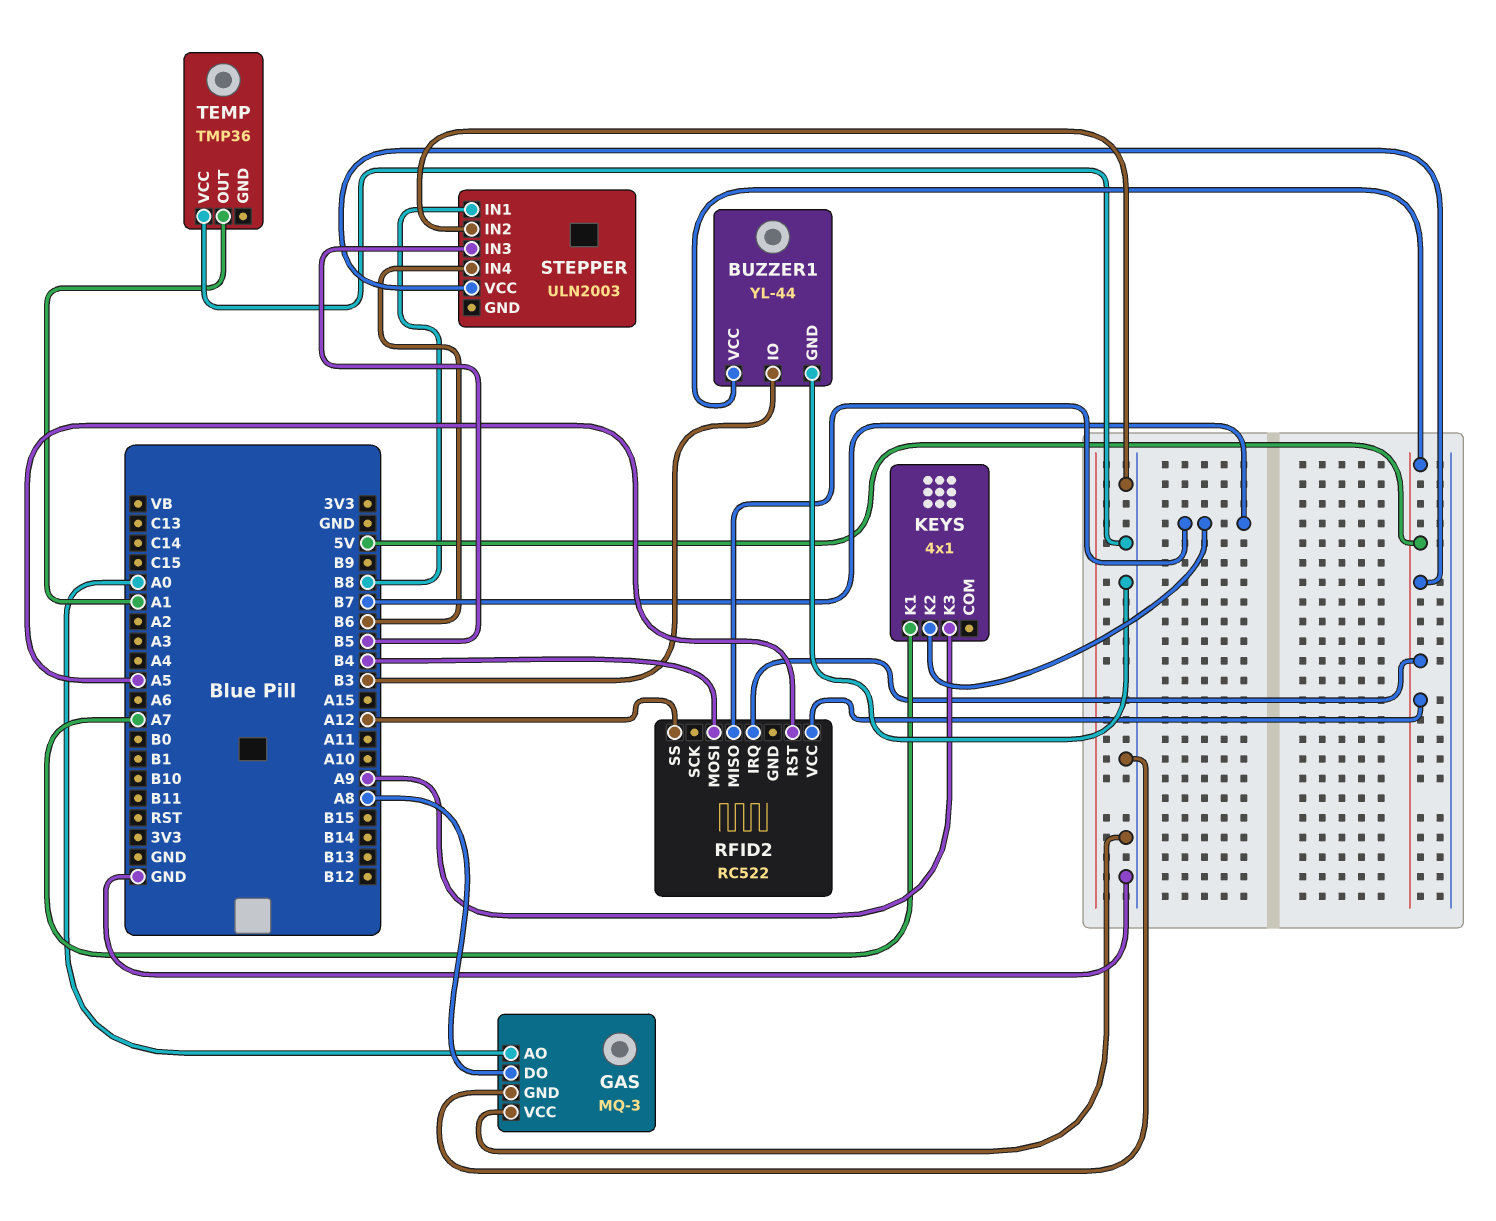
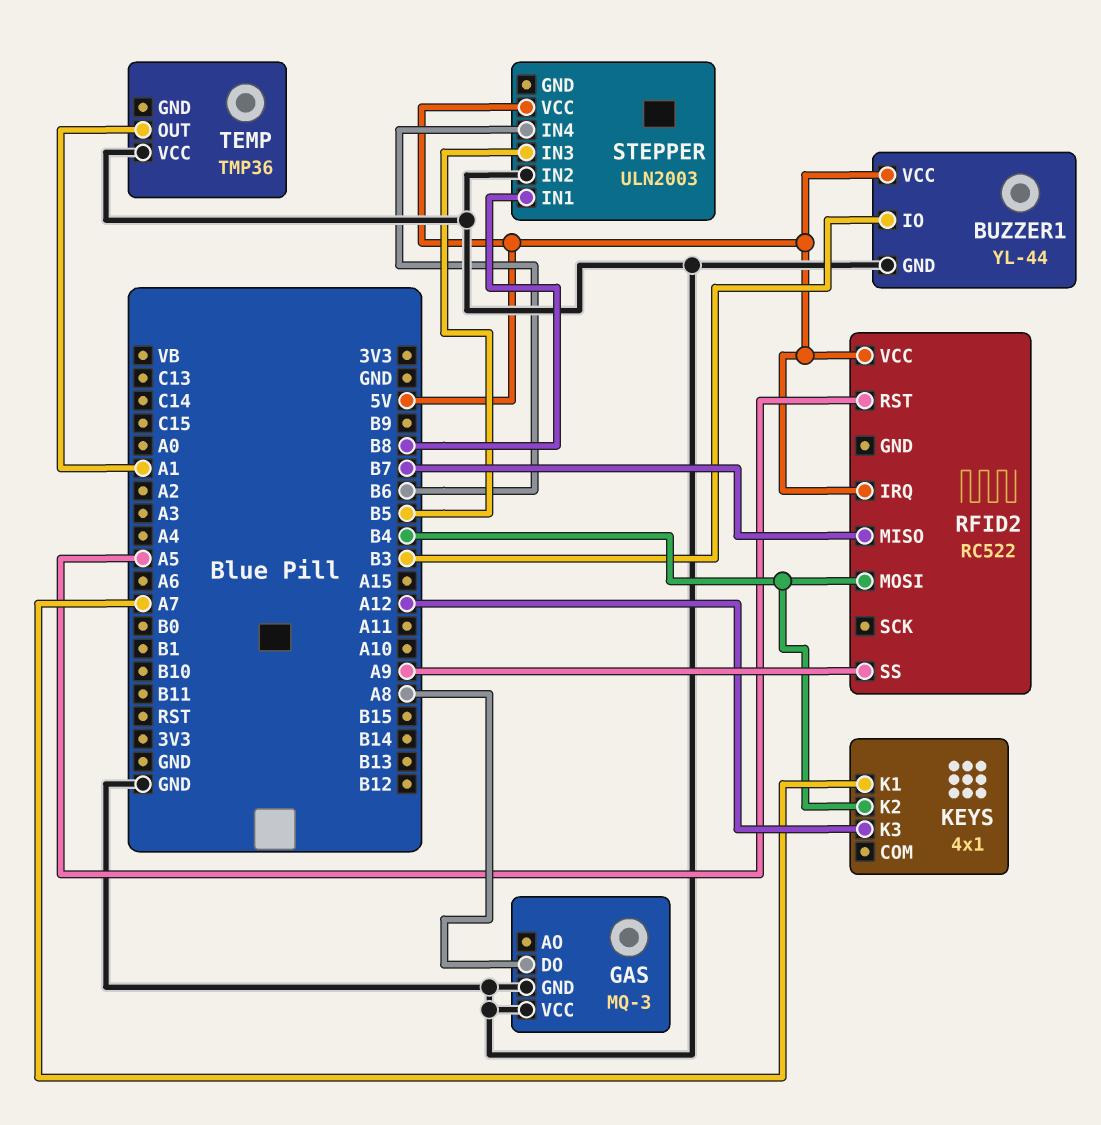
GAS pin AO: A0 -> none
KEYS pin K2: B7 -> B4
KEYS pin K3: A9 -> A12
RFID2 pin SS: A12 -> A9

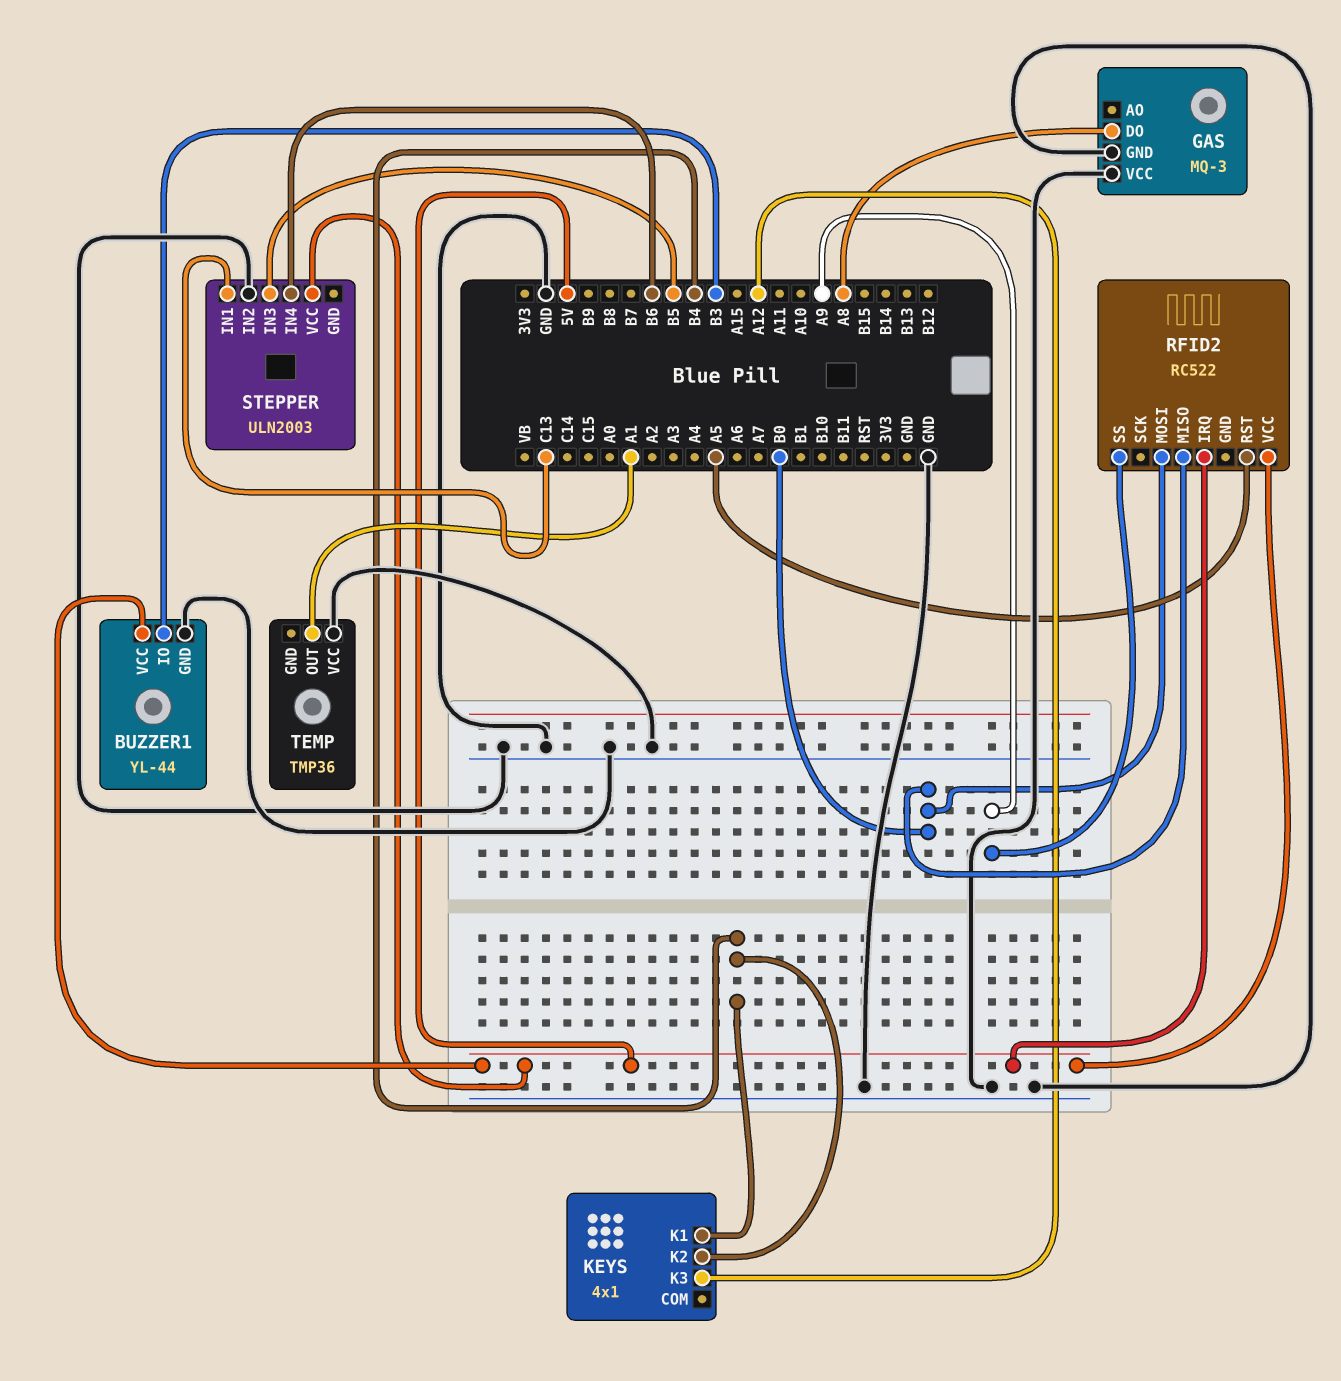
KEYS pin K1: A7 -> B4
RFID2 pin MISO: B7 -> B0
RFID2 pin MOSI: B4 -> B0
STEPPER pin IN1: B8 -> C13

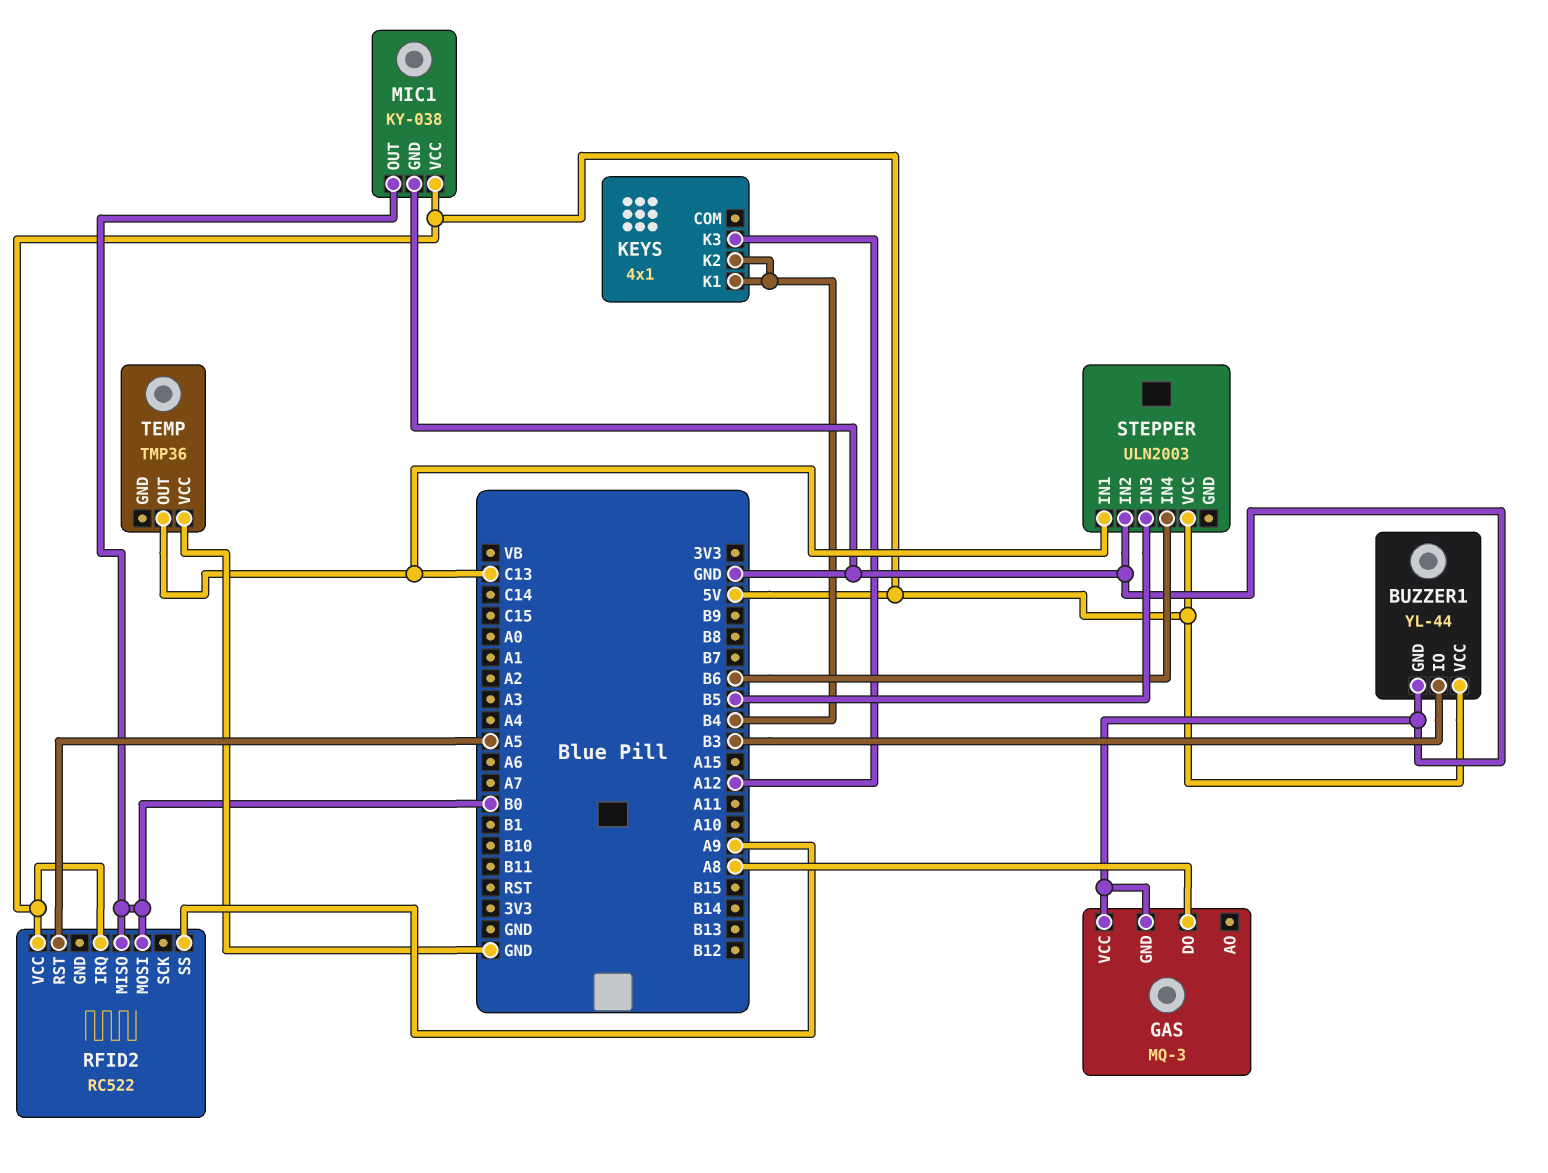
MIC1: none -> KY-038
MIC1 pin GND: none -> GND
MIC1 pin OUT: none -> B0
MIC1 pin VCC: none -> 5V
TEMP pin OUT: A1 -> C13

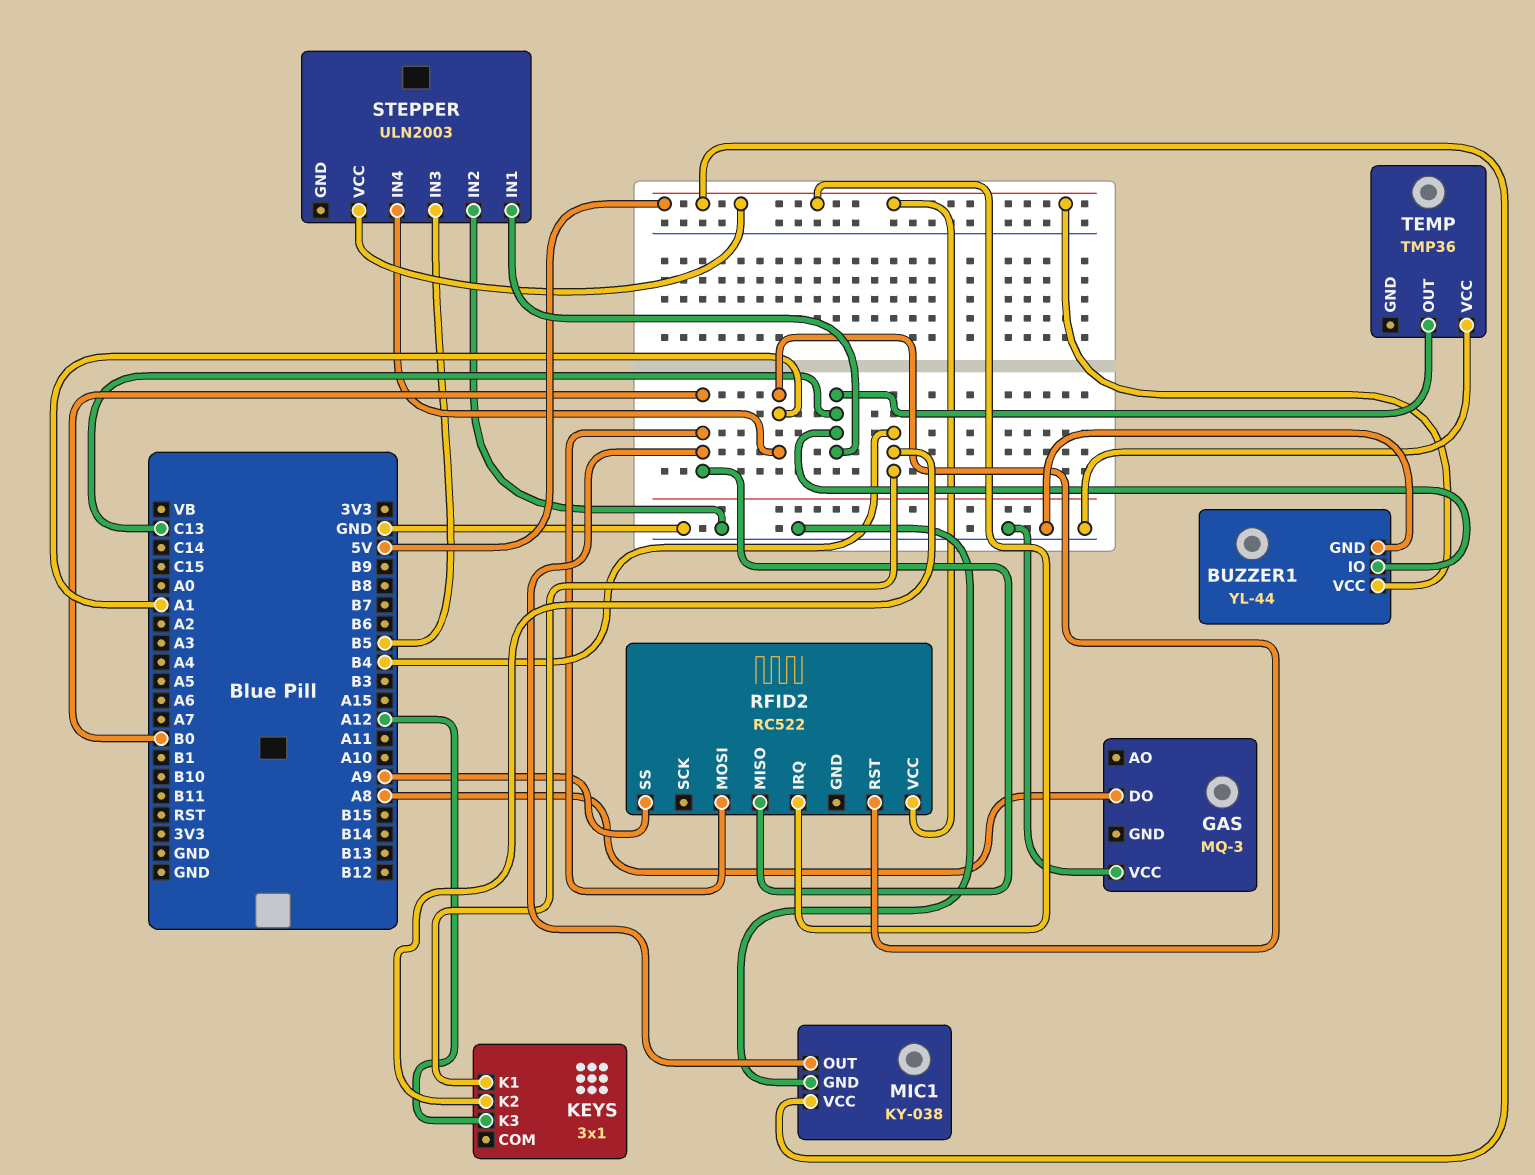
BUZZER1 pin IO: B3 -> C13
GAS pin GND: GND -> none
KEYS: 4x1 -> 3x1
RFID2 pin RST: A5 -> A1
STEPPER pin IN4: B6 -> A1

